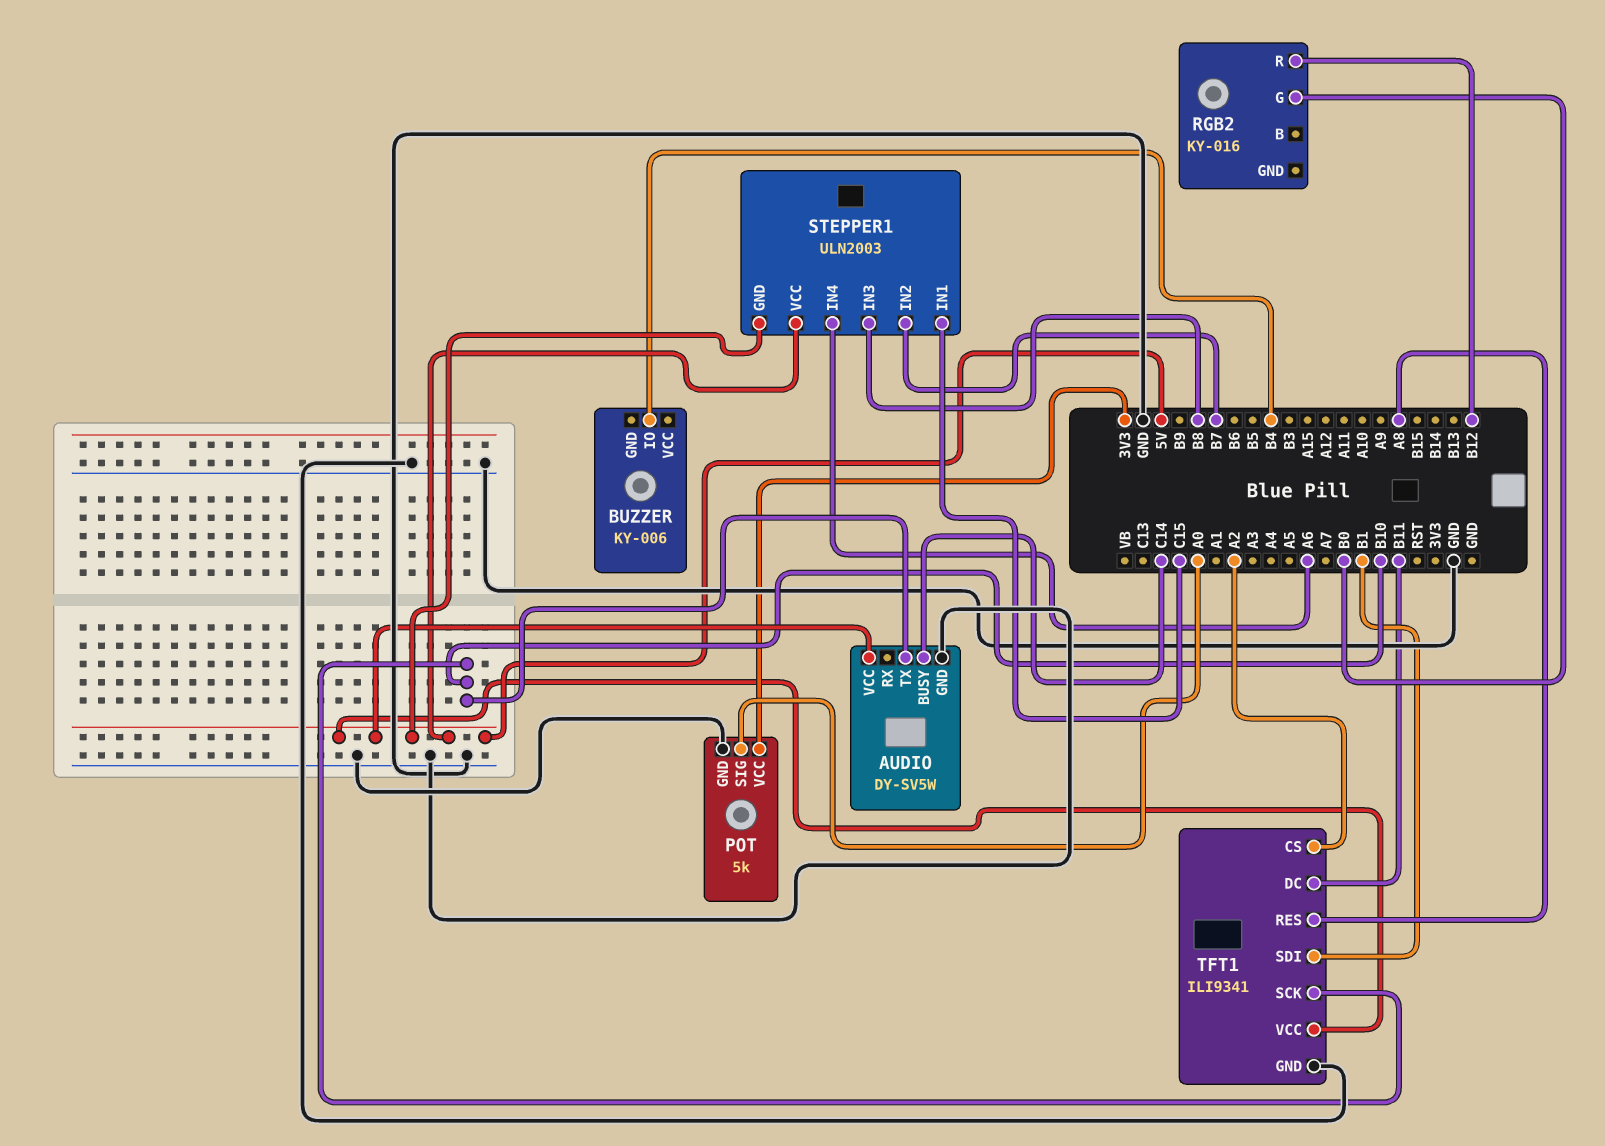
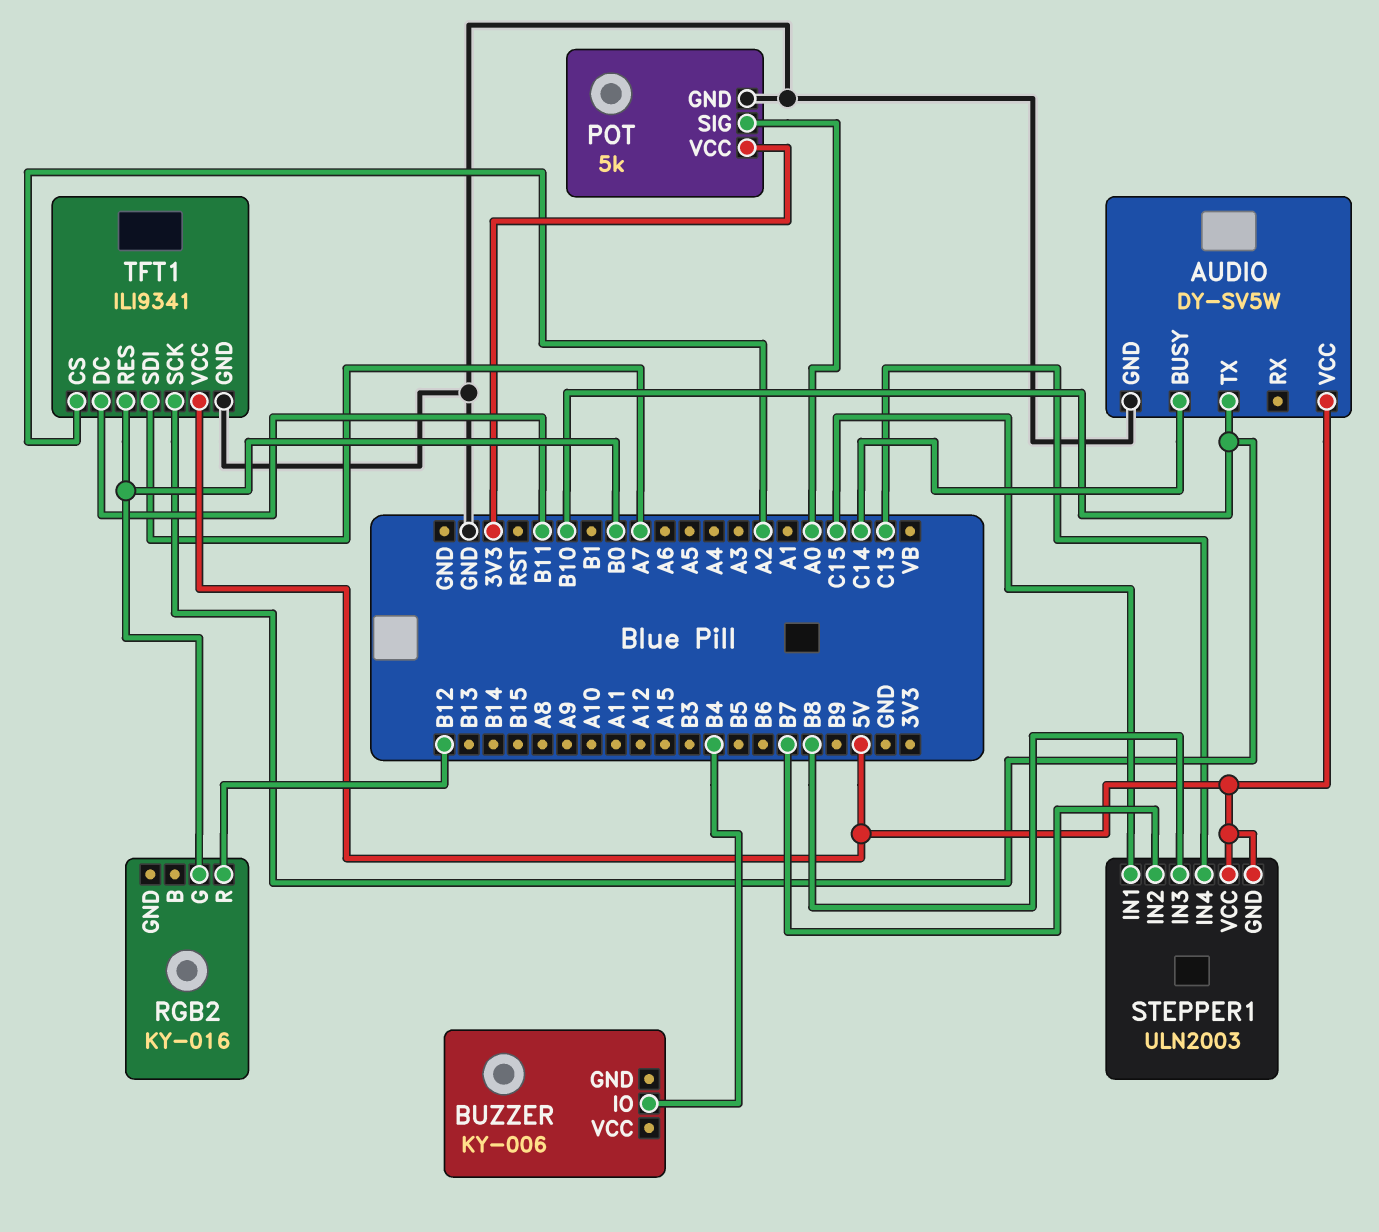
STEPPER1 pin IN4: A6 -> C13
TFT1 pin RES: A8 -> B0
TFT1 pin SDI: B1 -> A7

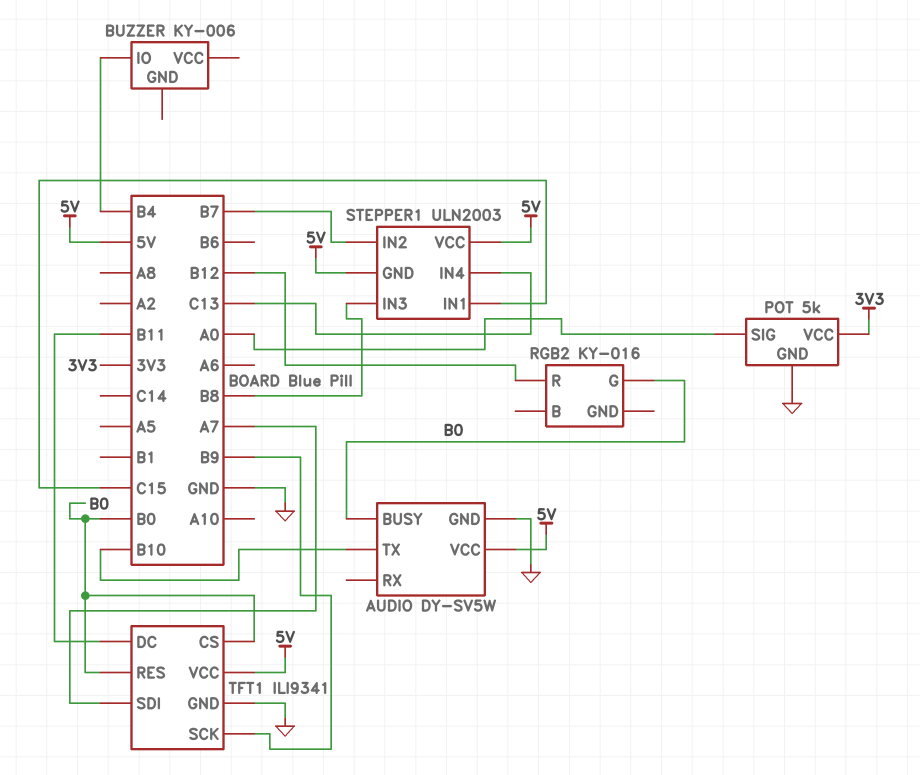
AUDIO pin BUSY: C14 -> B0
TFT1 pin CS: A2 -> B0
TFT1 pin SCK: B10 -> B9

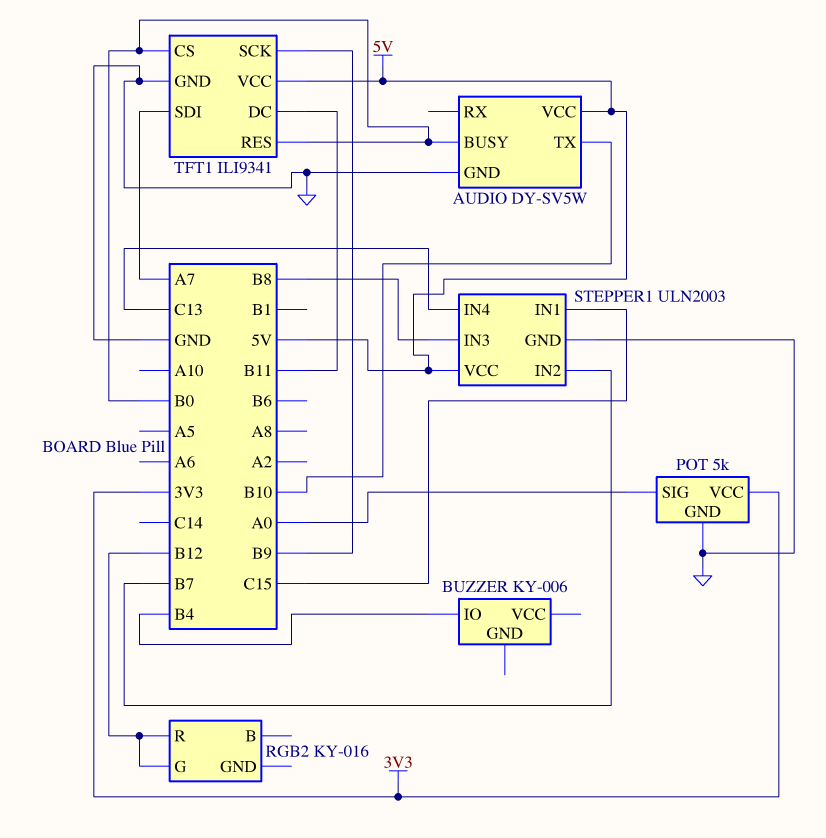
RGB2 pin G: B0 -> B12
STEPPER1 pin GND: 5V -> GND

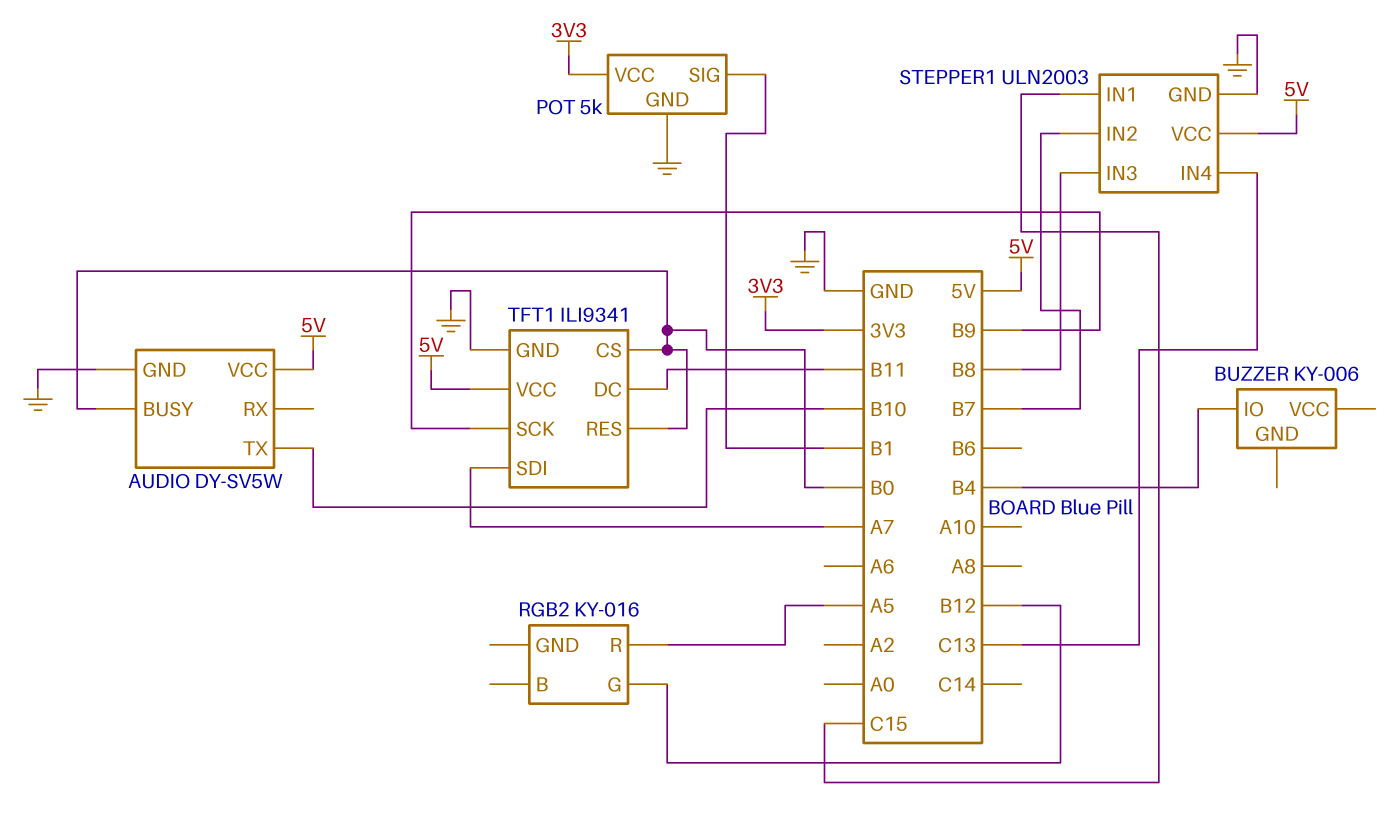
POT pin SIG: A0 -> B1
RGB2 pin R: B12 -> A5

